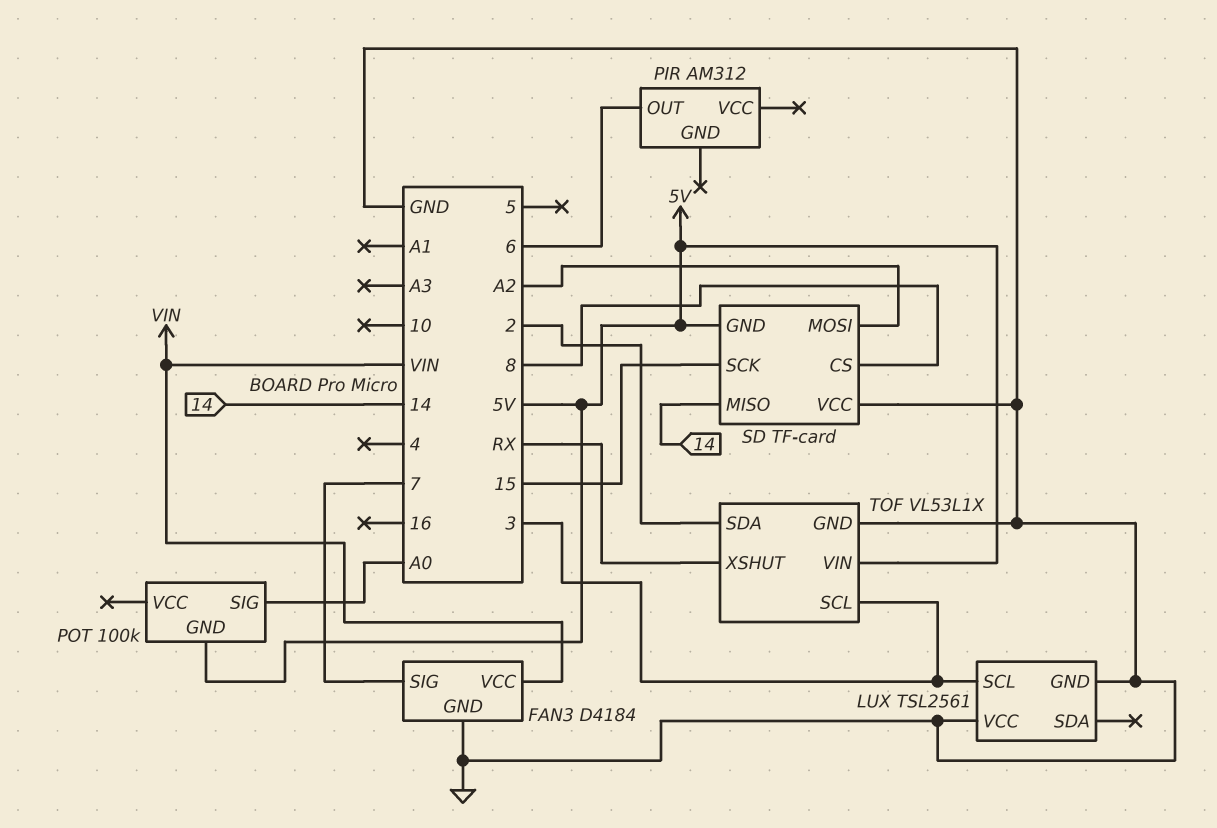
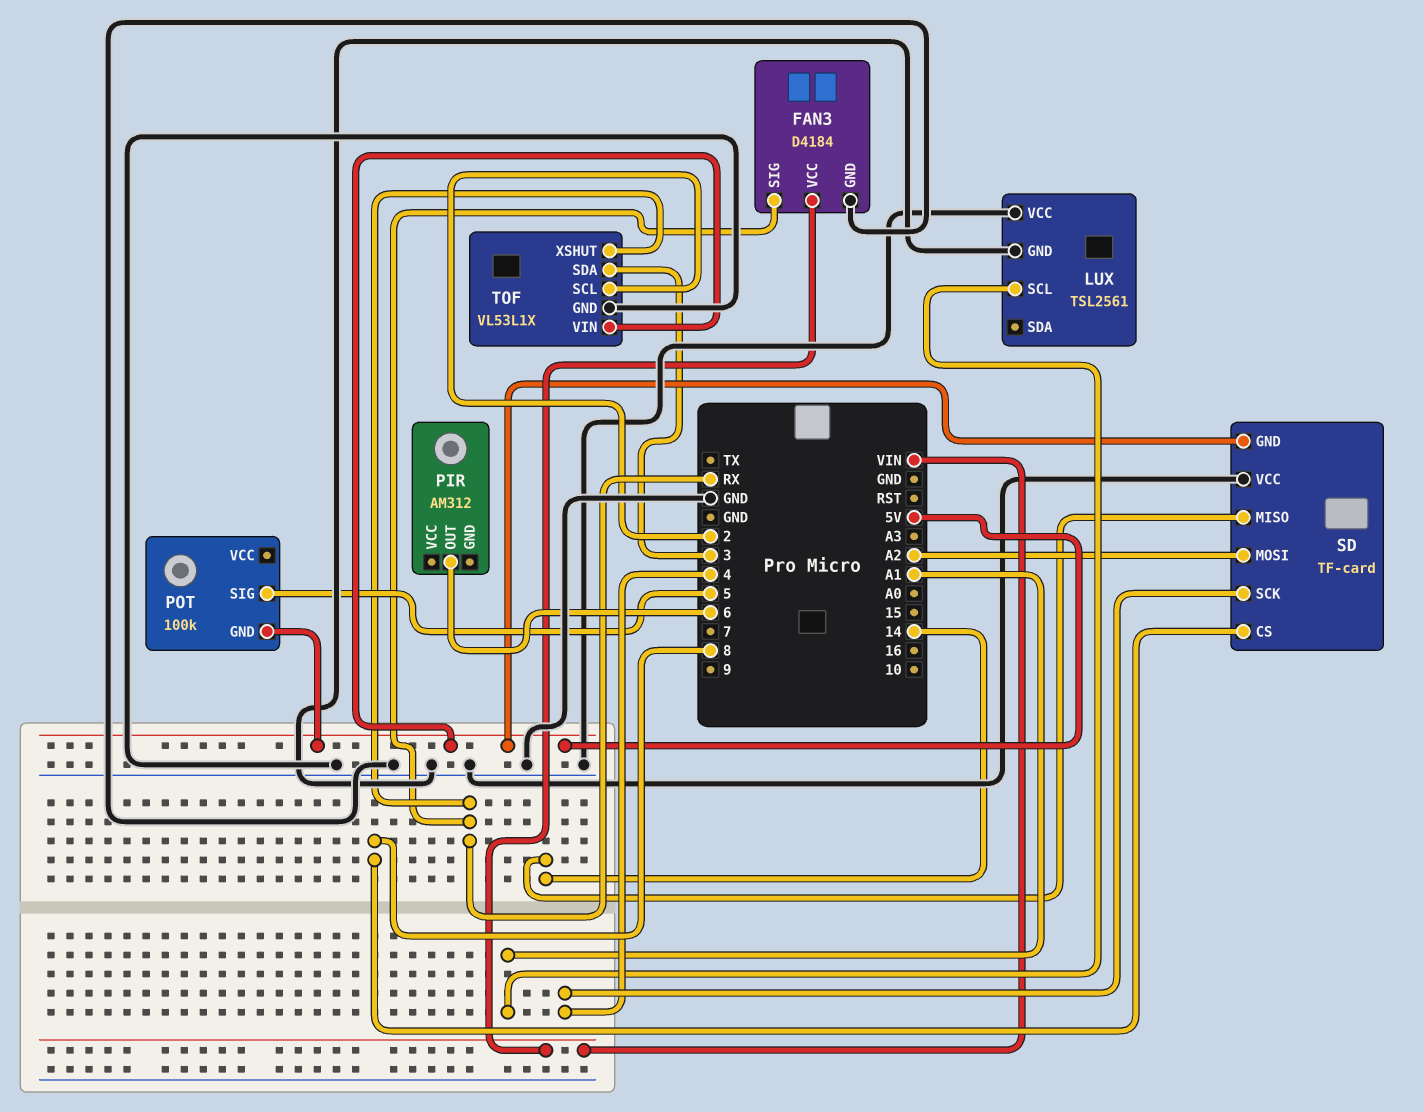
FAN3 pin SIG: 7 -> RX
LUX pin SCL: 3 -> A1
POT pin SIG: A0 -> 5
SD pin SCK: 15 -> 4
TOF pin SCL: 3 -> 2
TOF pin SDA: 2 -> 3

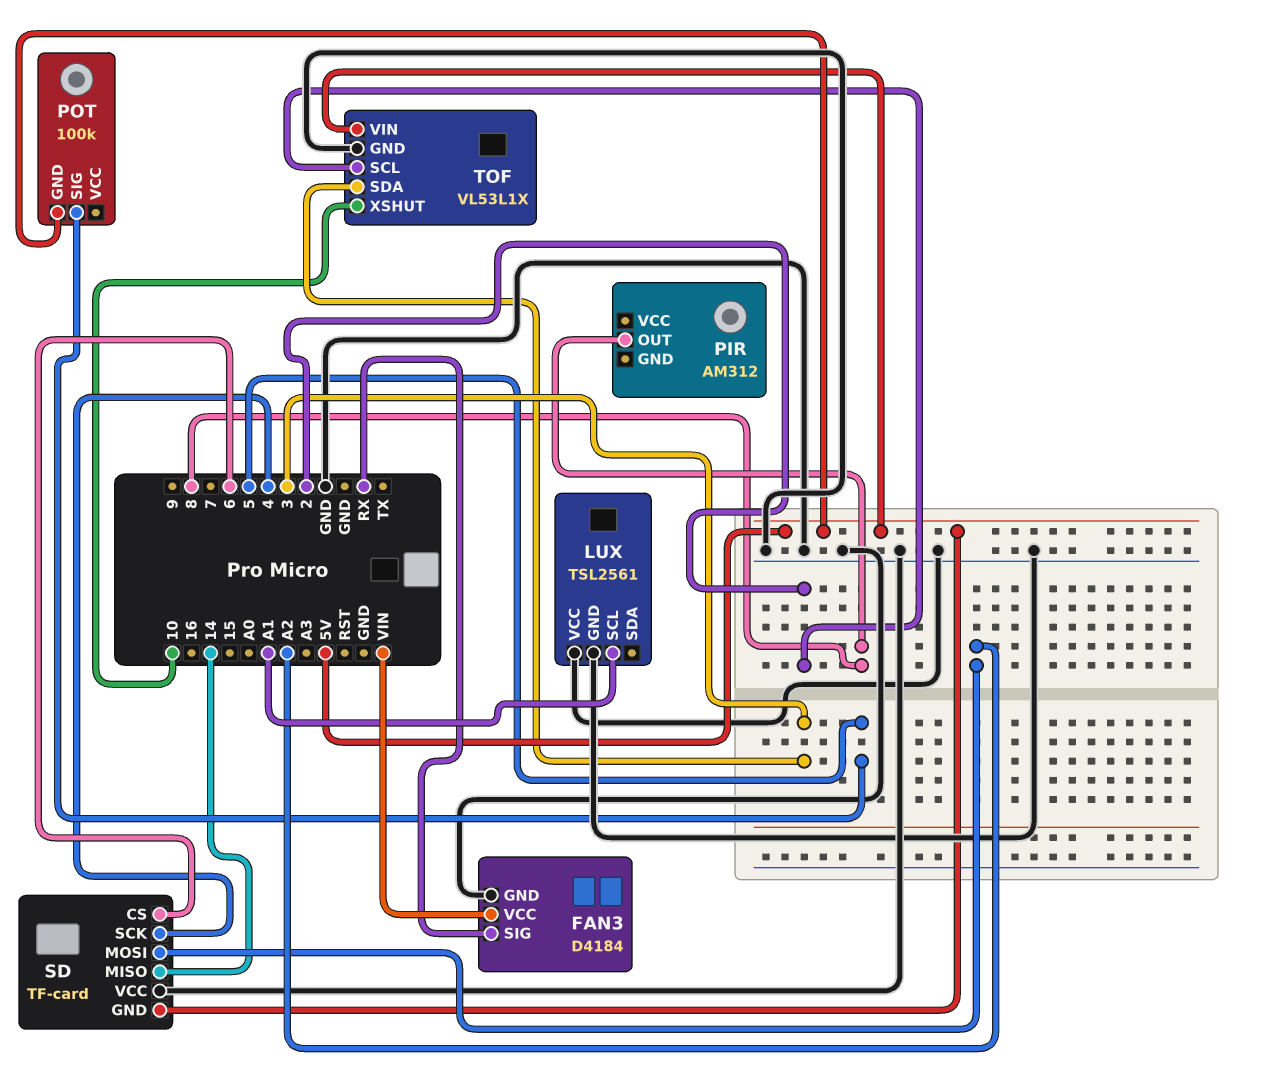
PIR pin OUT: 6 -> 8
SD pin CS: 8 -> 6
TOF pin XSHUT: RX -> 10

